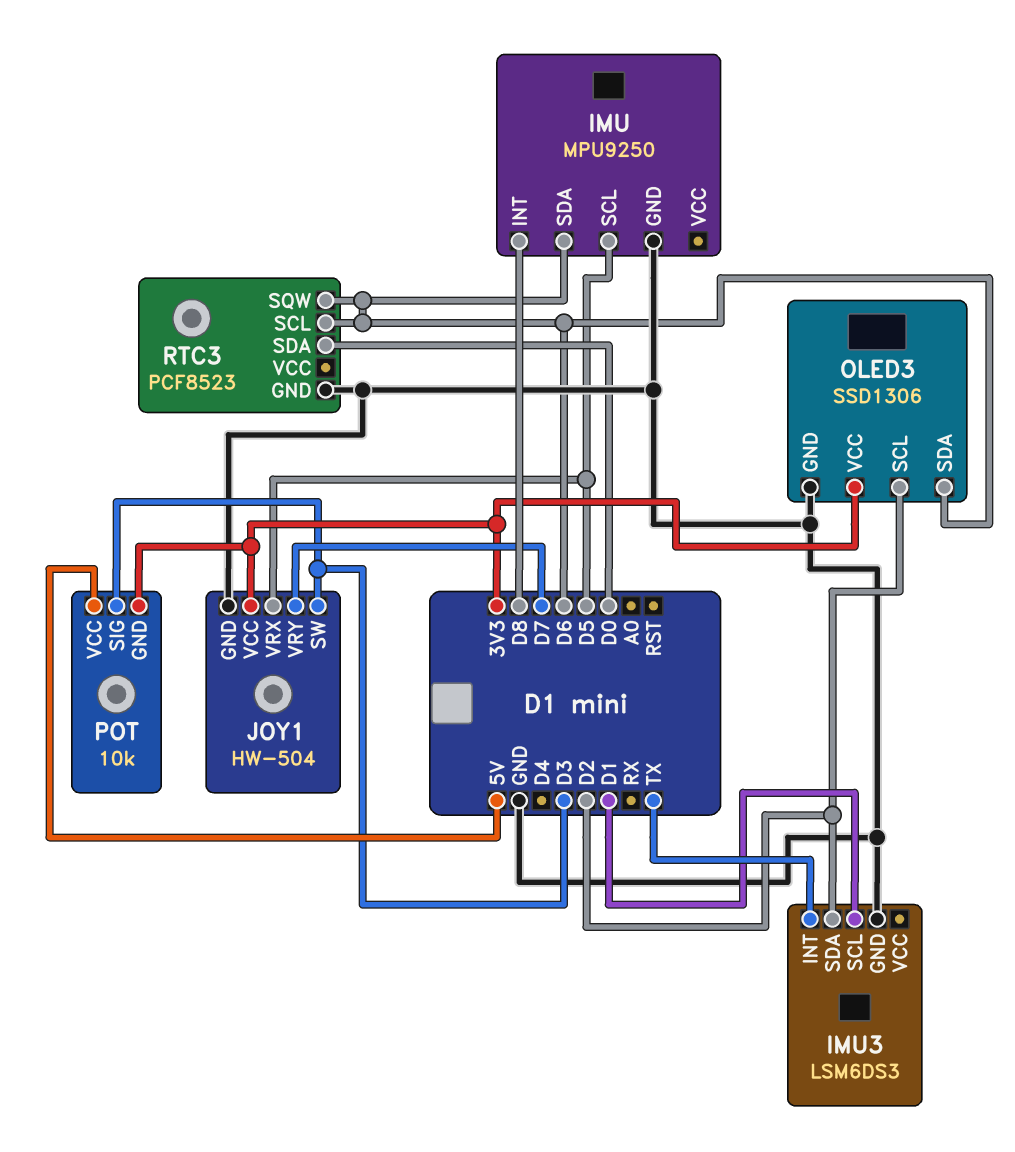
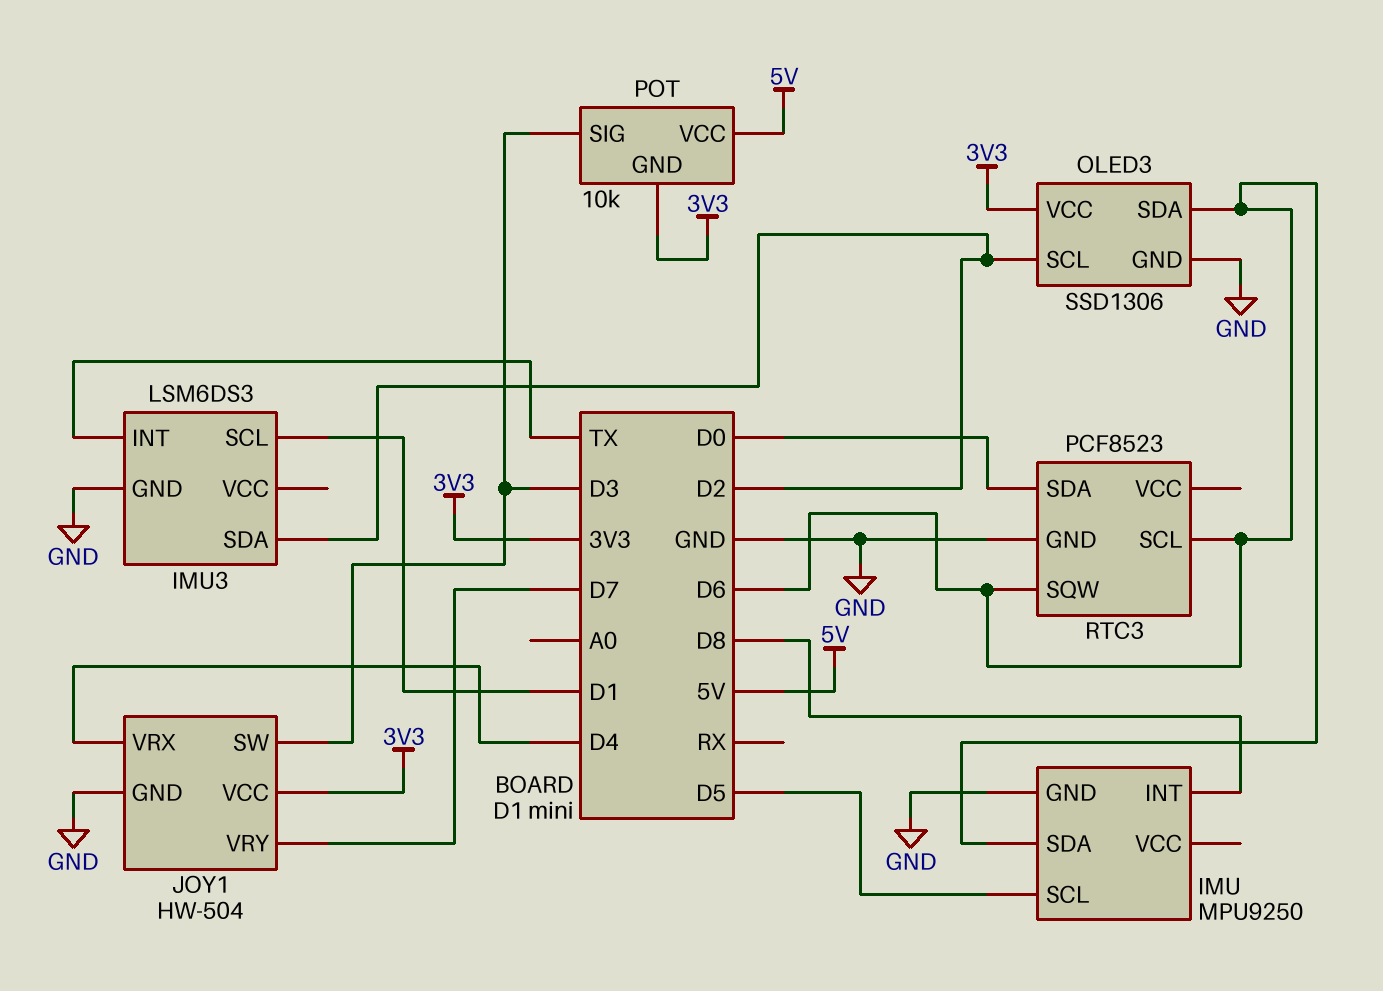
JOY1 pin VRX: D5 -> D4

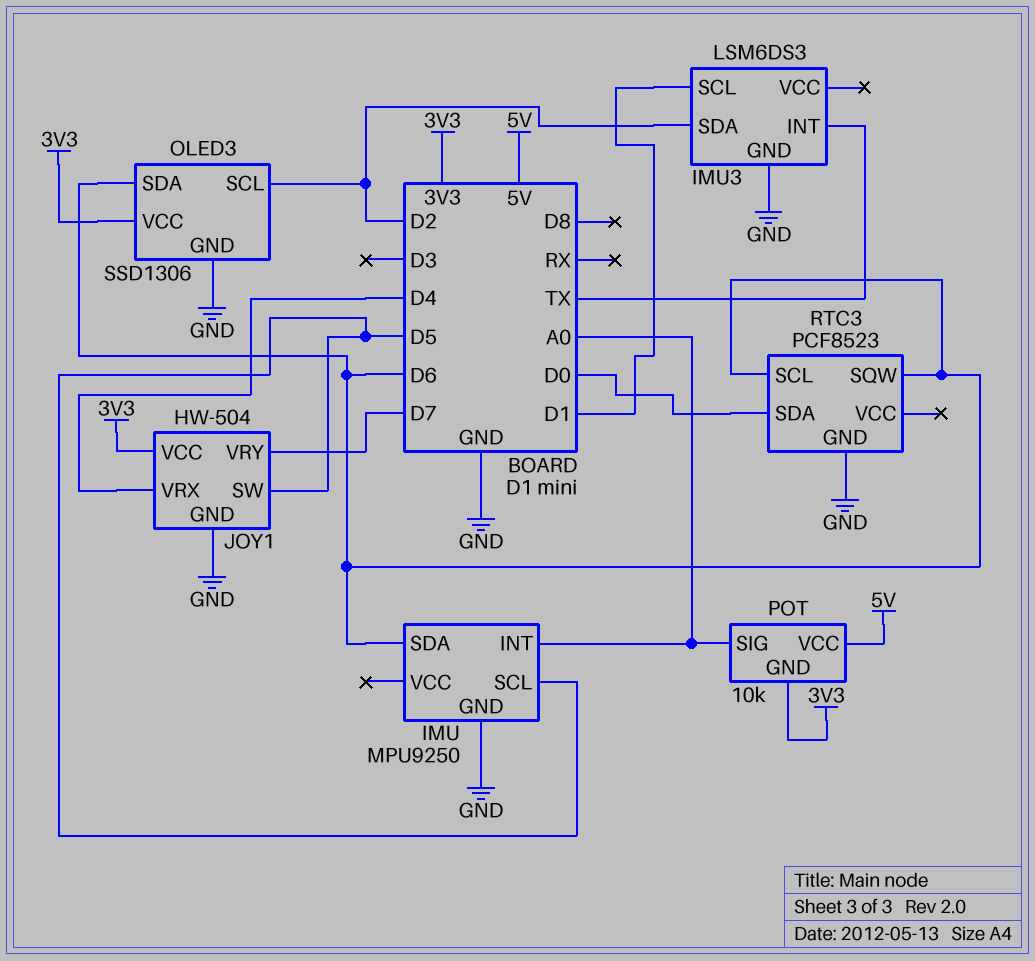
IMU pin INT: D8 -> A0
JOY1 pin SW: D3 -> D5
POT pin SIG: D3 -> A0

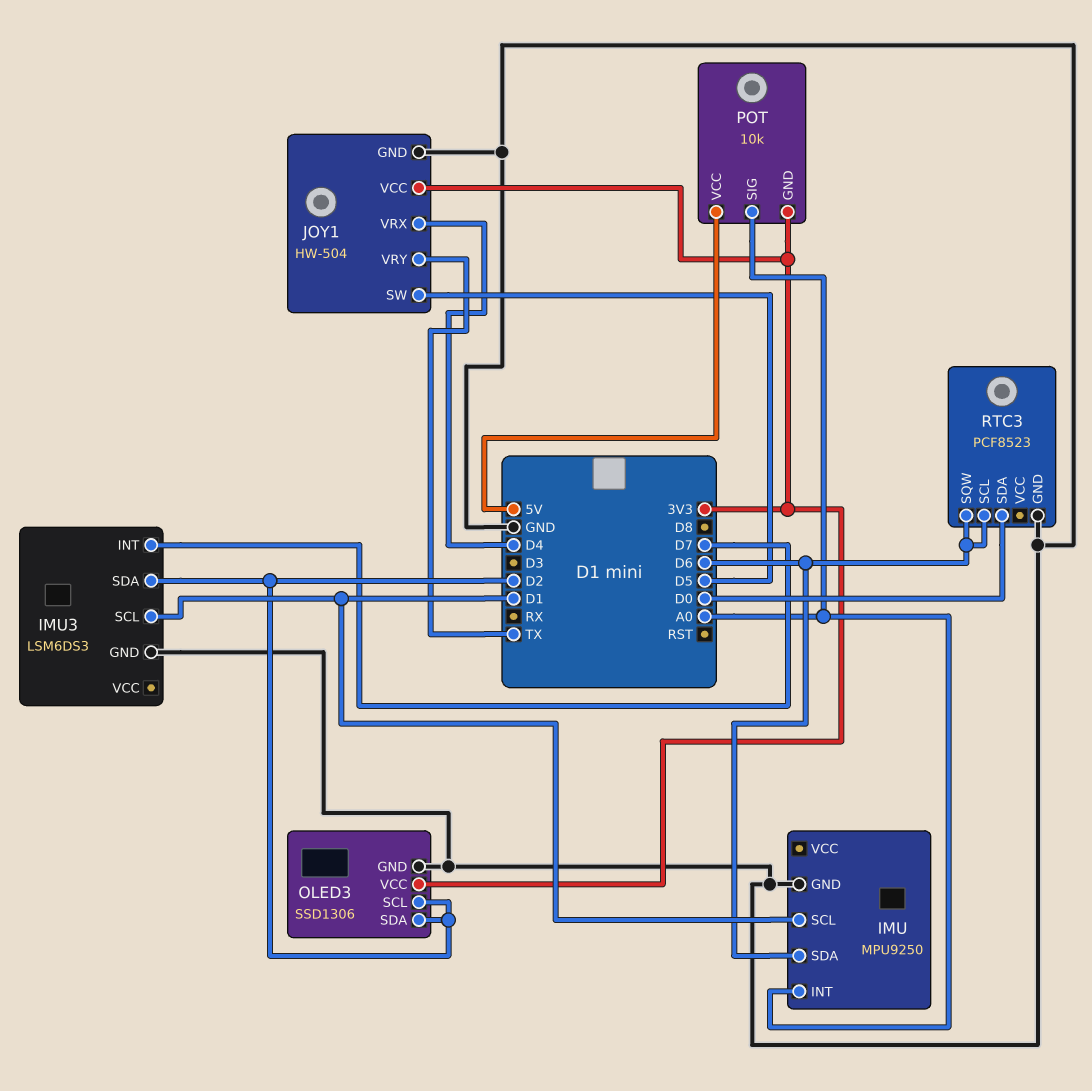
IMU pin SCL: D5 -> D1
IMU3 pin INT: TX -> D7
JOY1 pin VRY: D7 -> TX
OLED3 pin SDA: D6 -> D2

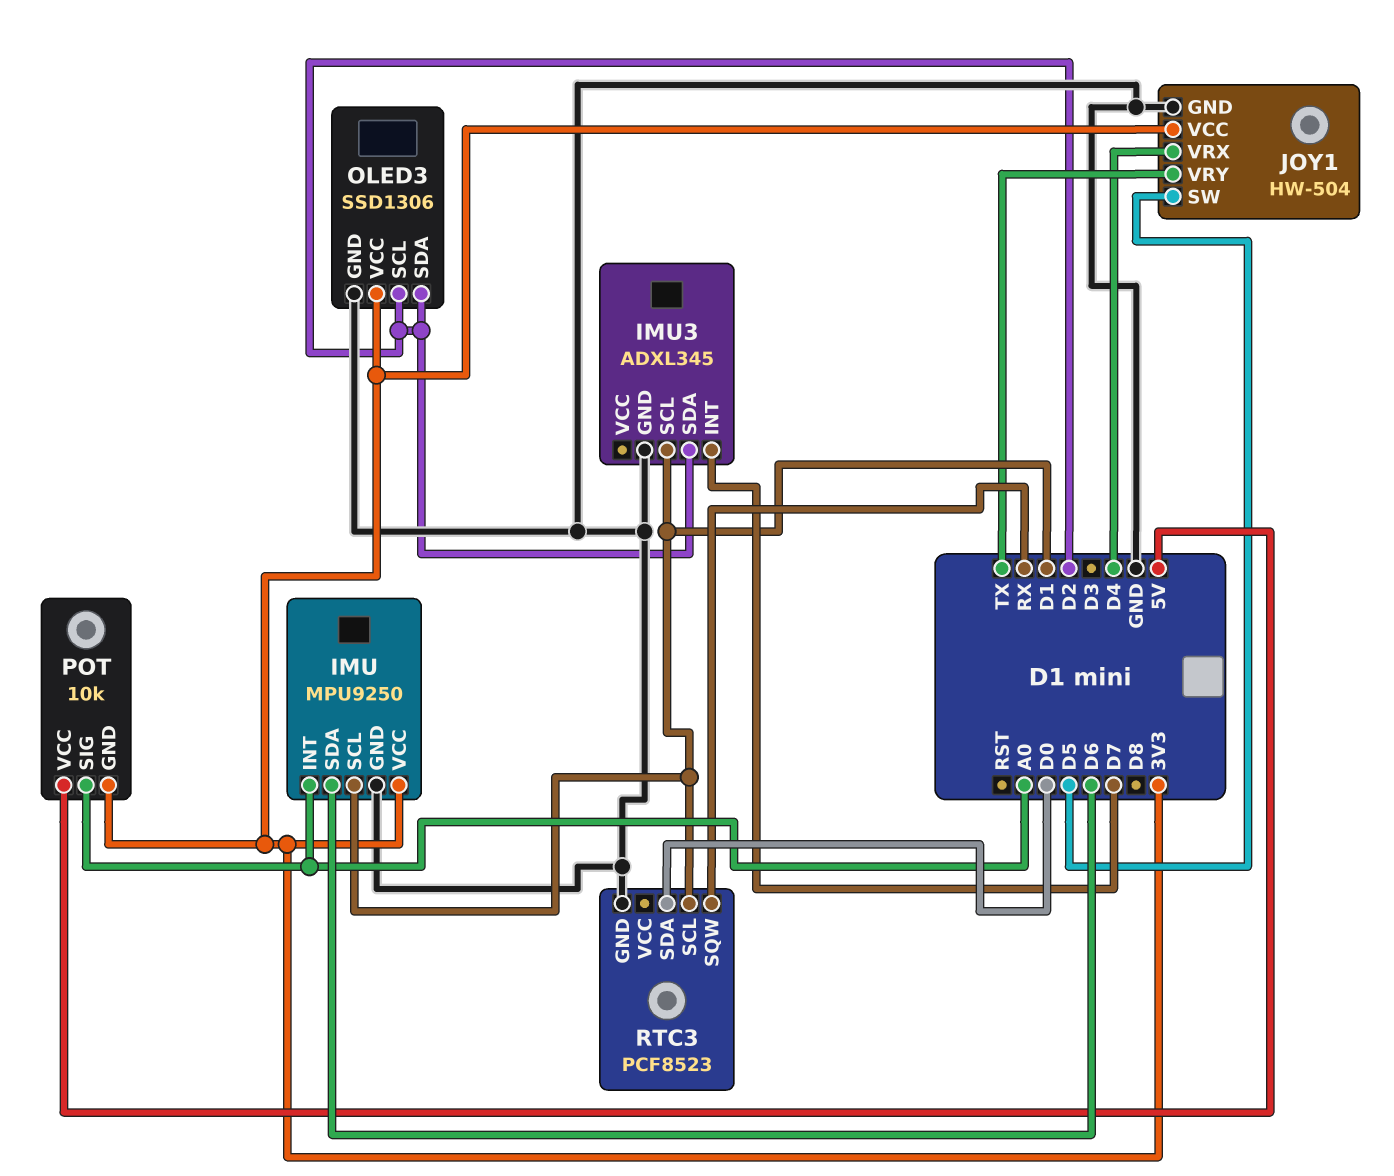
IMU pin VCC: none -> 3V3
IMU3: LSM6DS3 -> ADXL345
RTC3 pin SCL: D6 -> D1
RTC3 pin SQW: D6 -> RX

